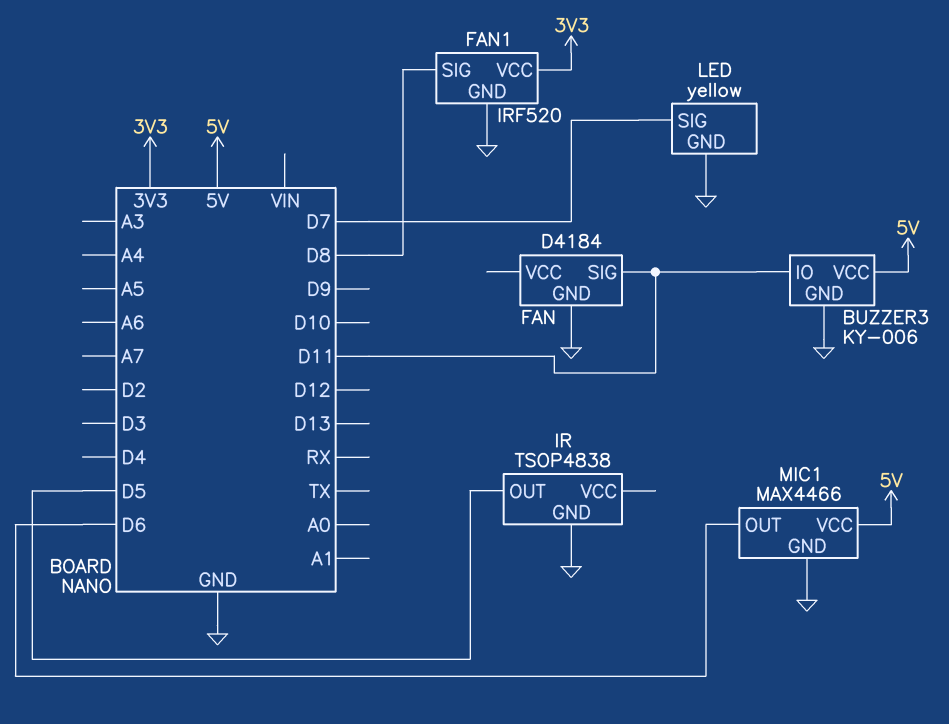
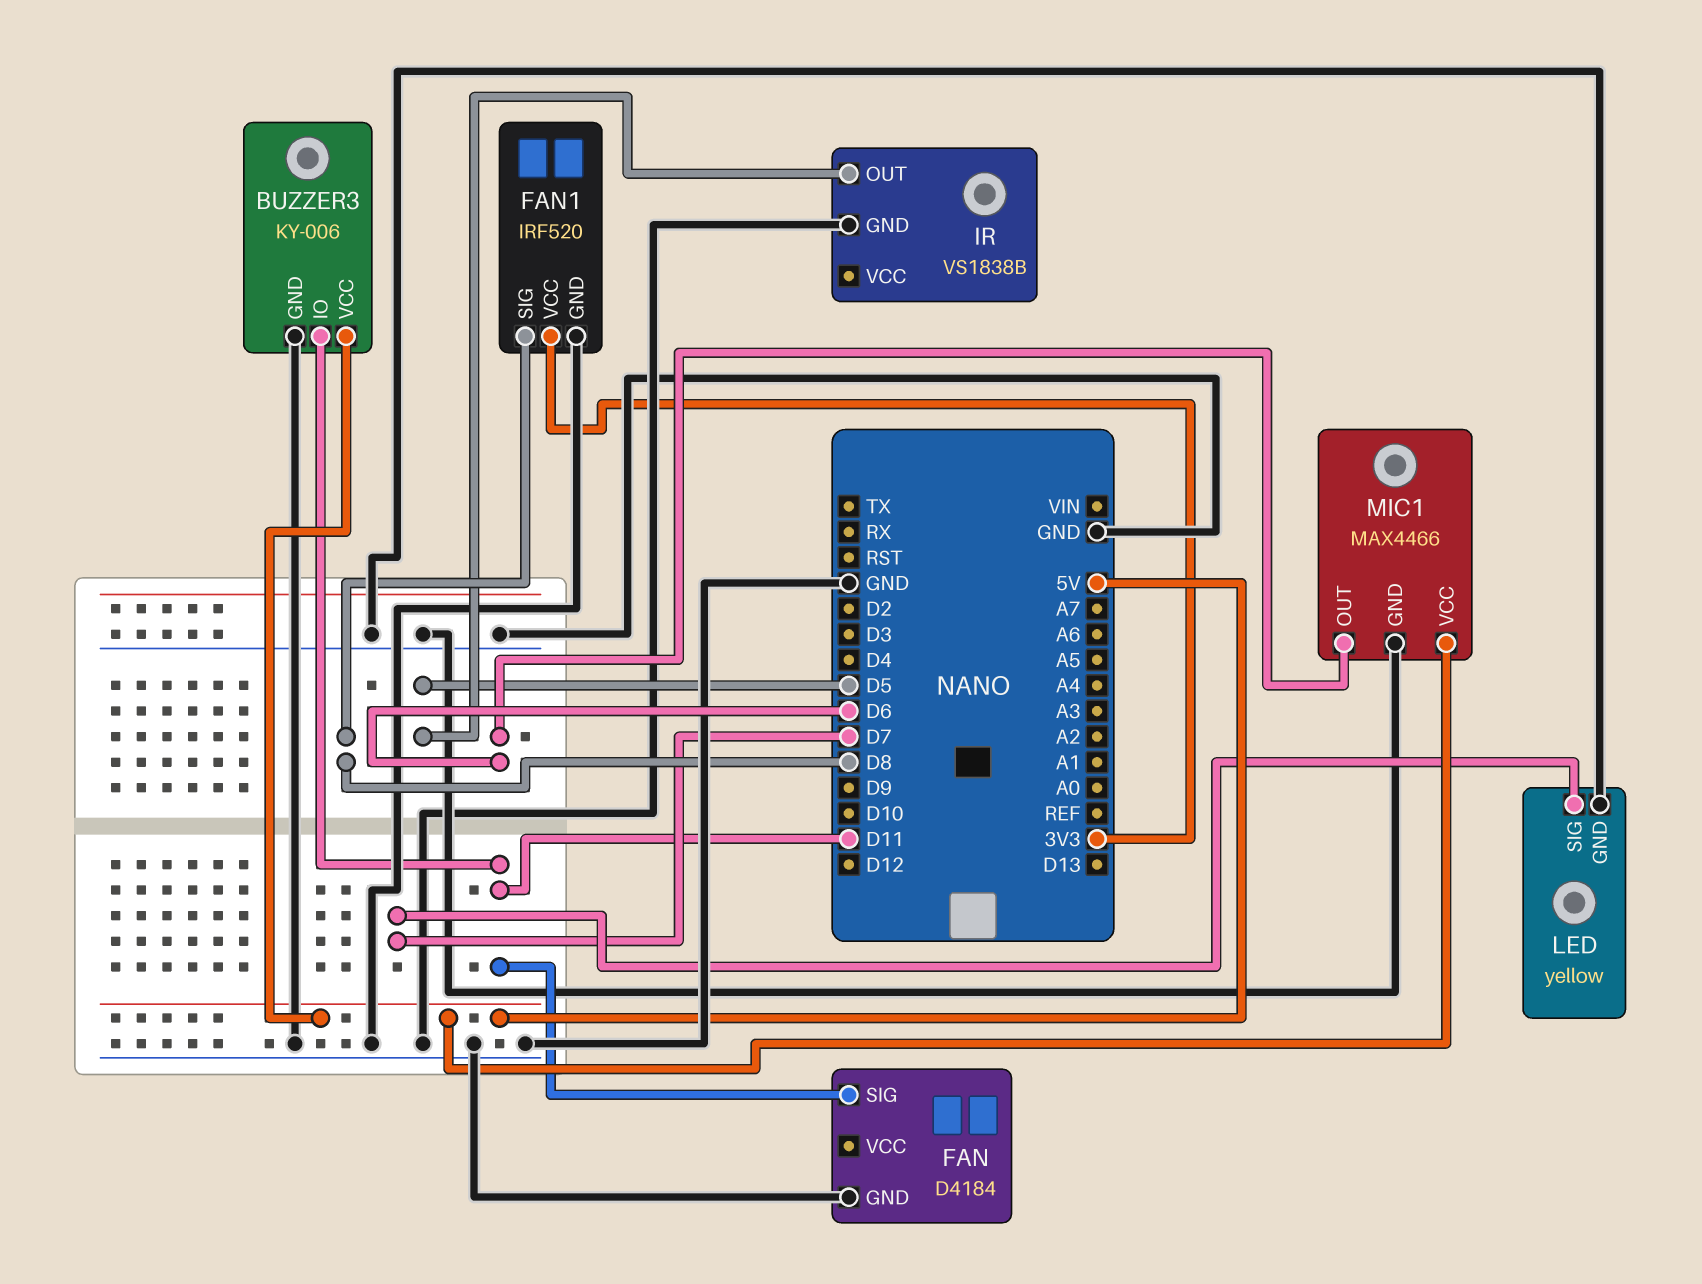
IR: TSOP4838 -> VS1838B

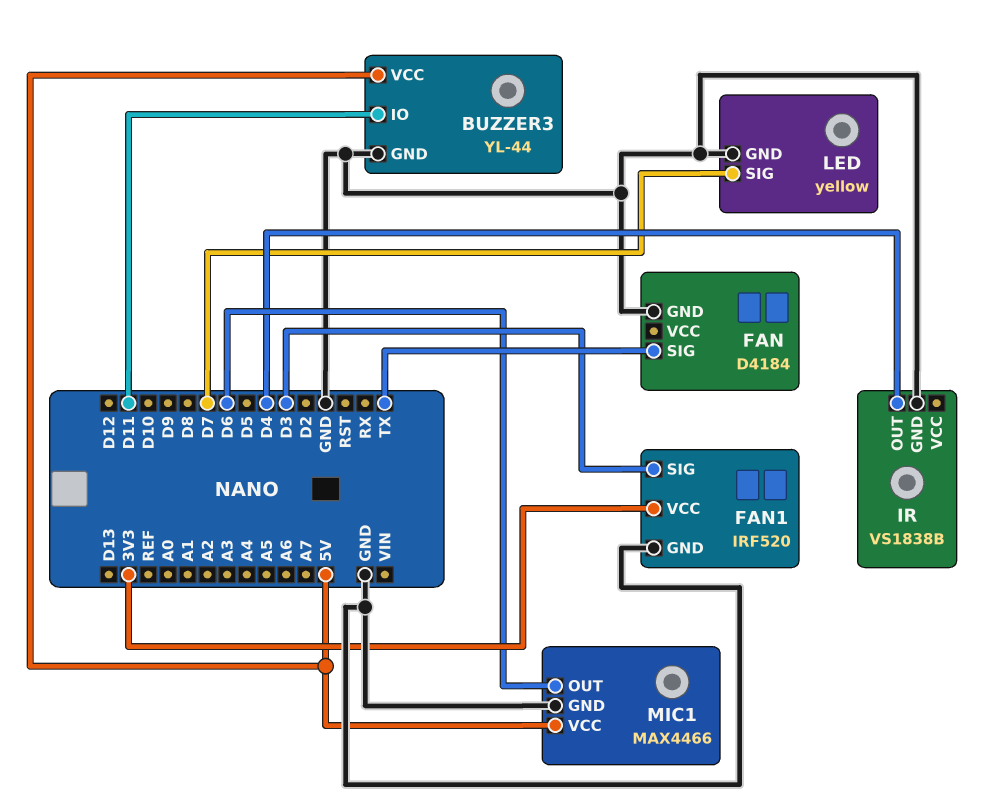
BUZZER3: KY-006 -> YL-44
FAN pin SIG: D11 -> TX
FAN1 pin SIG: D8 -> D3
IR pin OUT: D5 -> D4

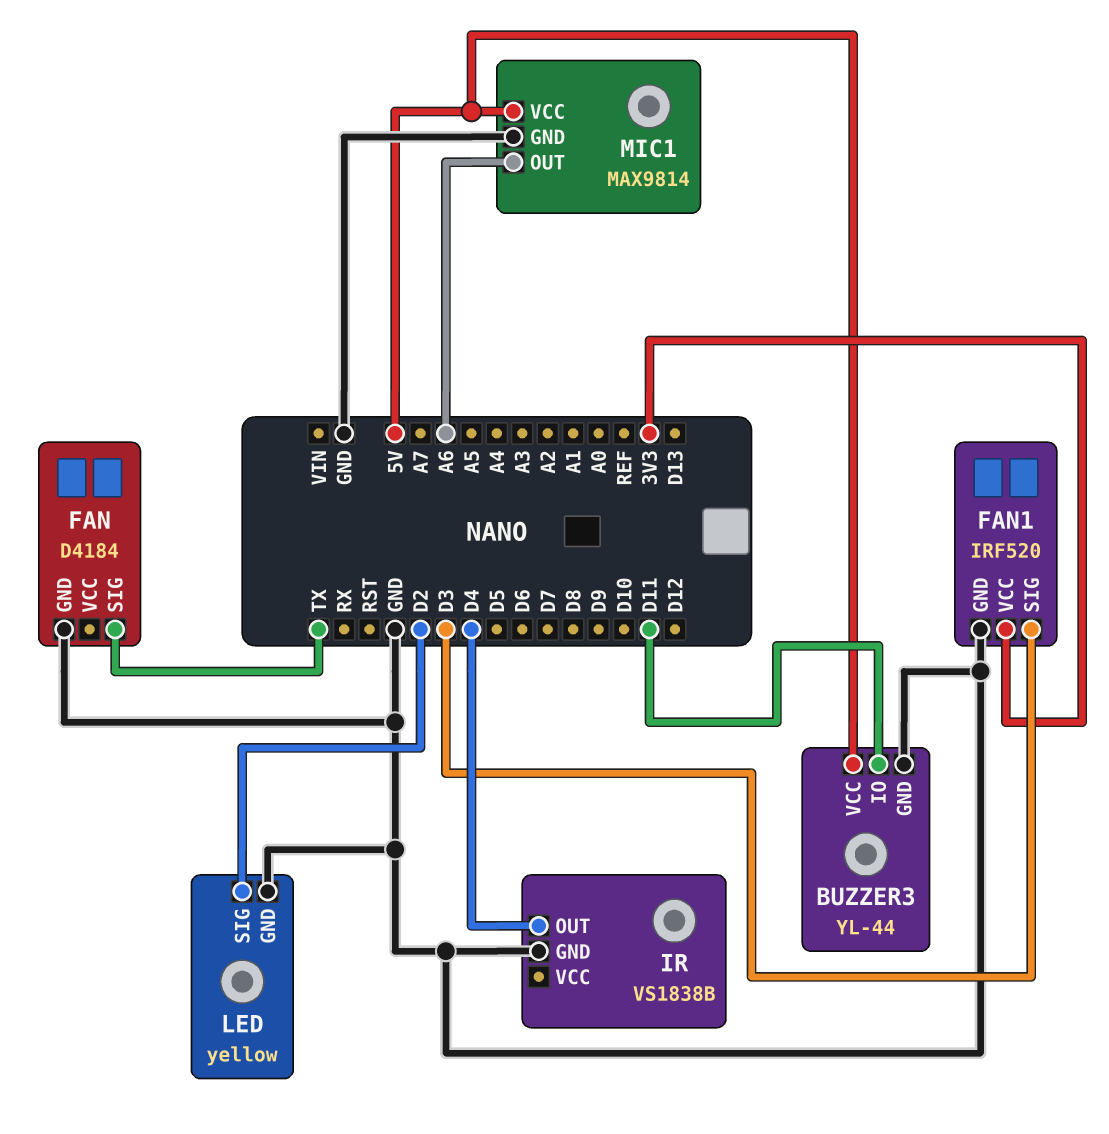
LED pin SIG: D7 -> D2
MIC1: MAX4466 -> MAX9814
MIC1 pin OUT: D6 -> A6

